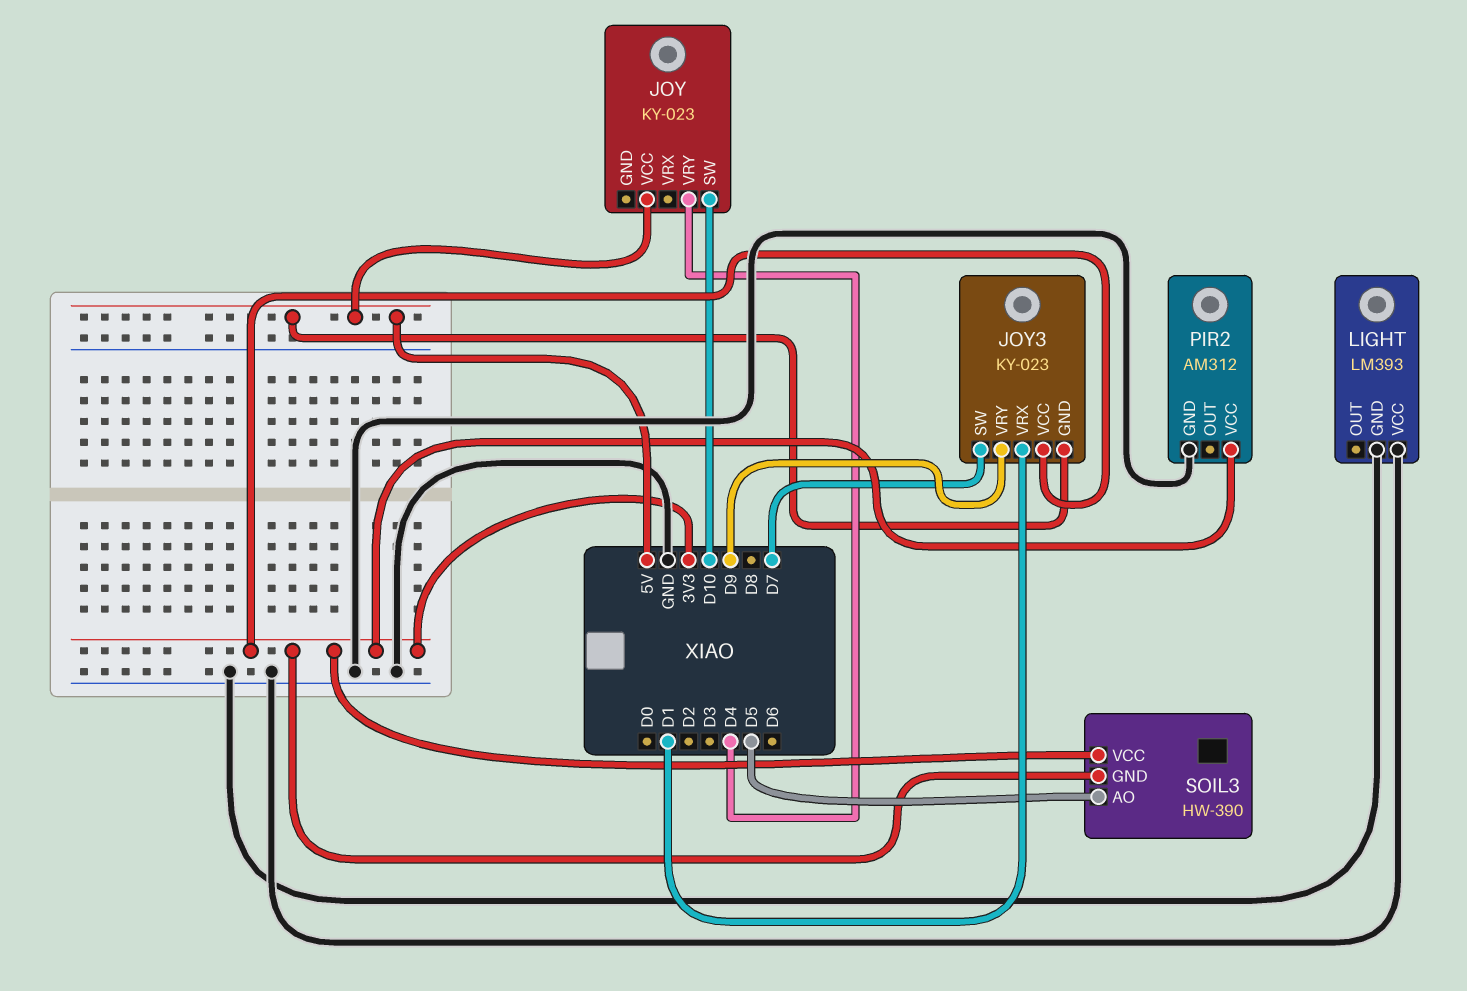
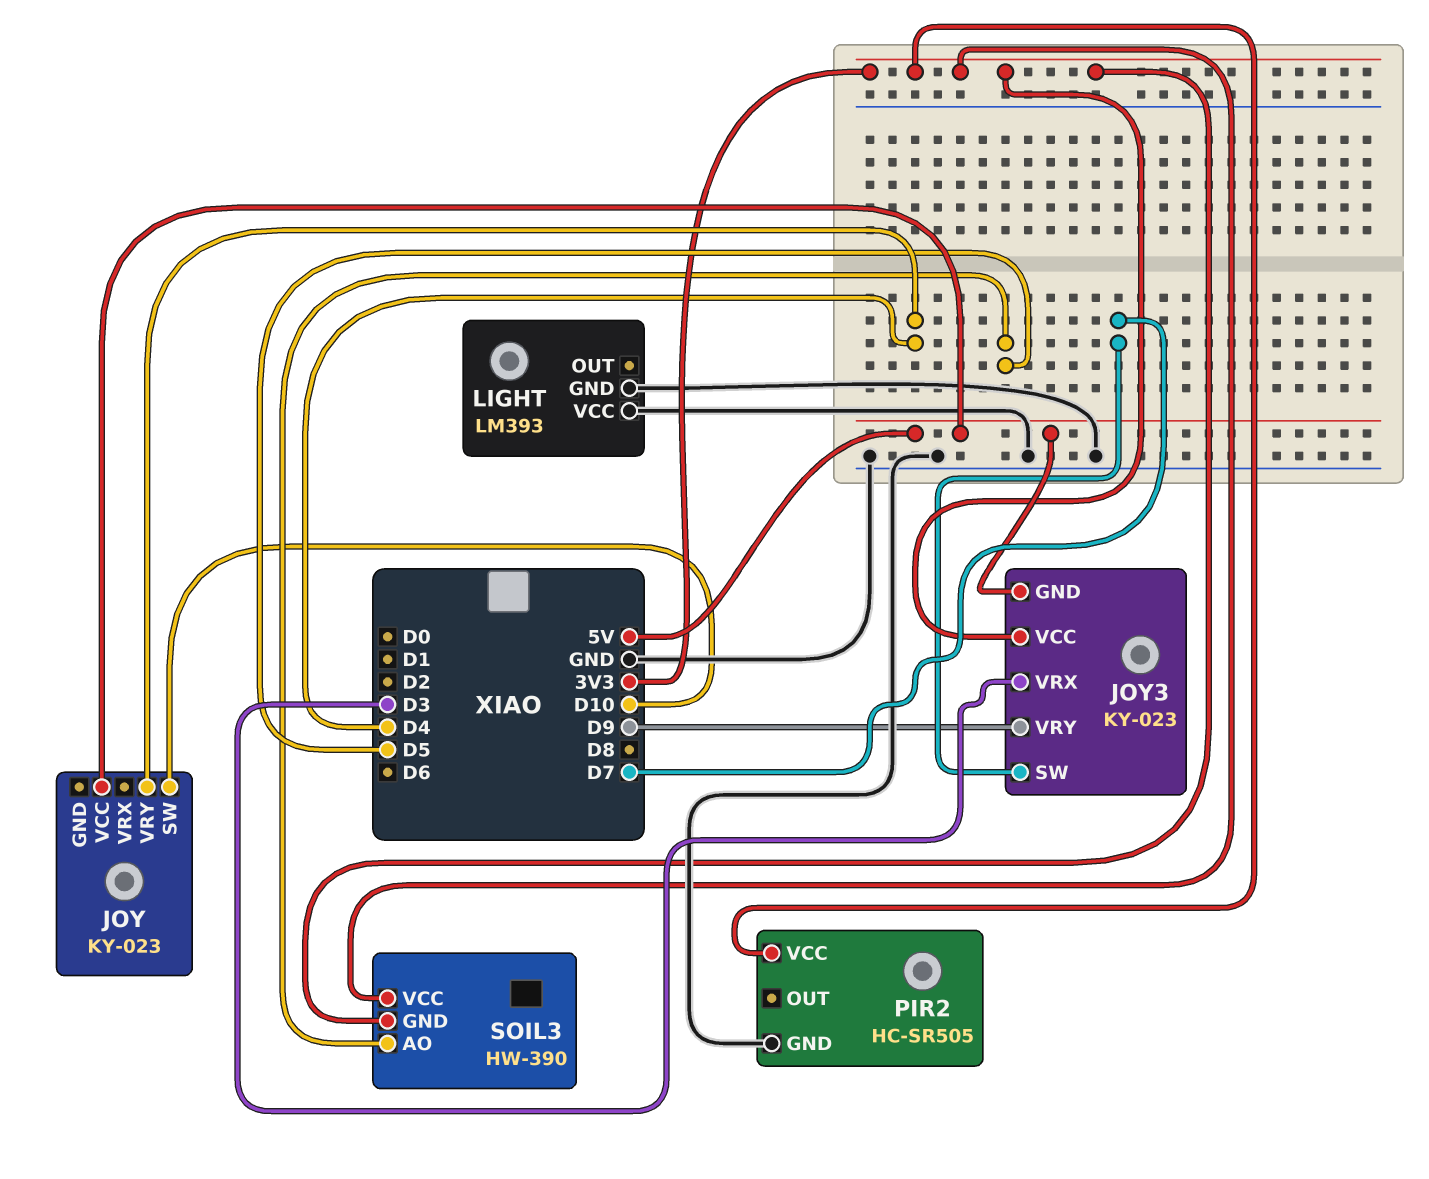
JOY3 pin VRX: D1 -> D3
PIR2: AM312 -> HC-SR505

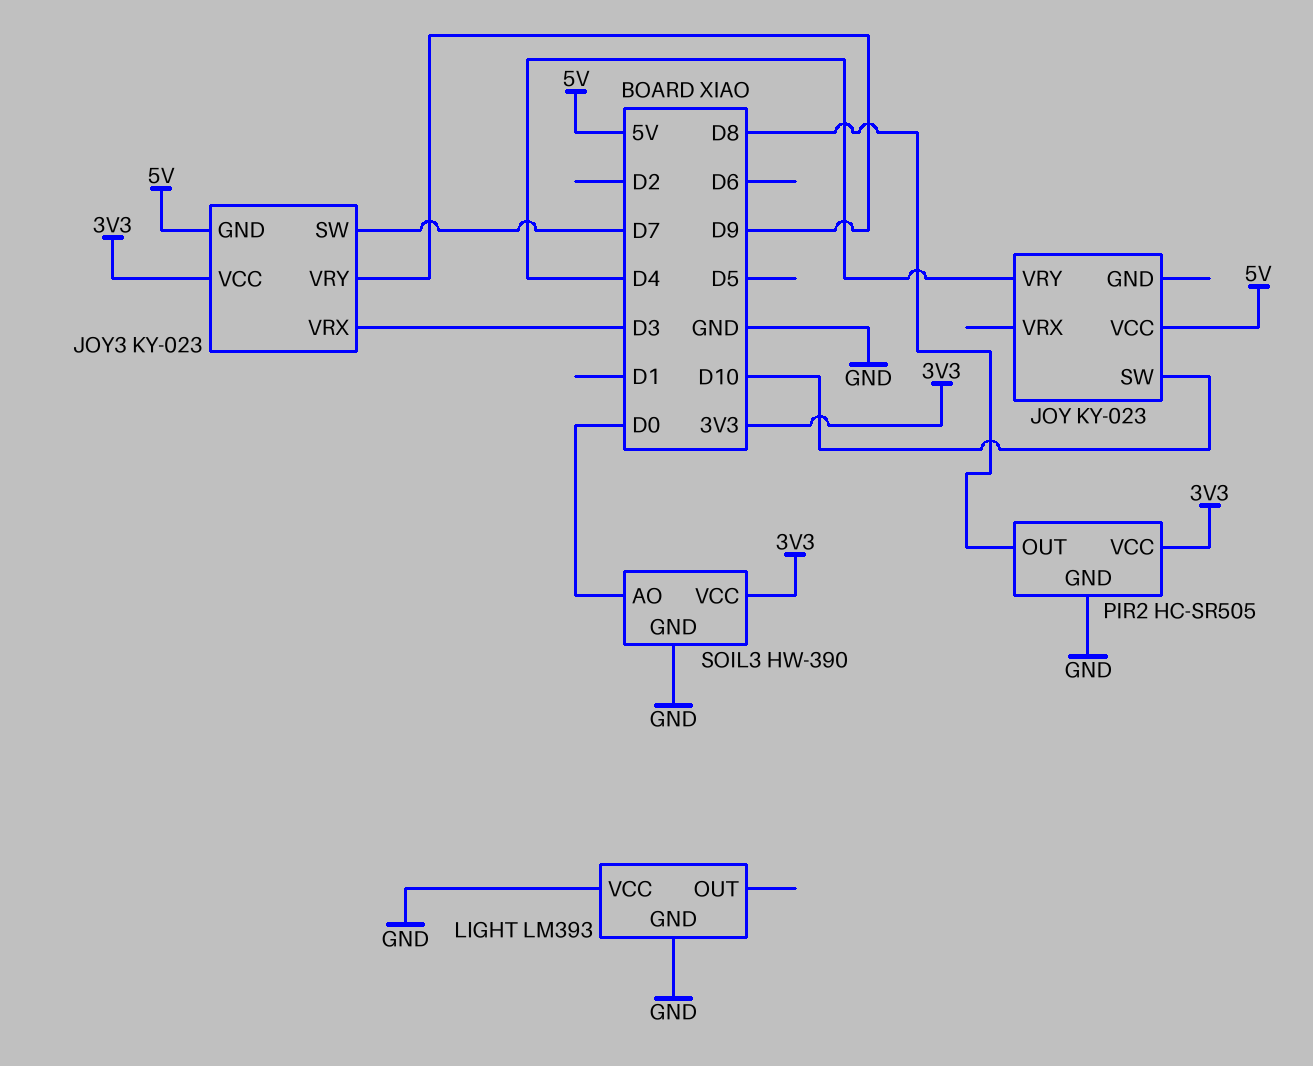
PIR2 pin OUT: none -> D8
SOIL3 pin AO: D5 -> D0
SOIL3 pin GND: 3V3 -> GND

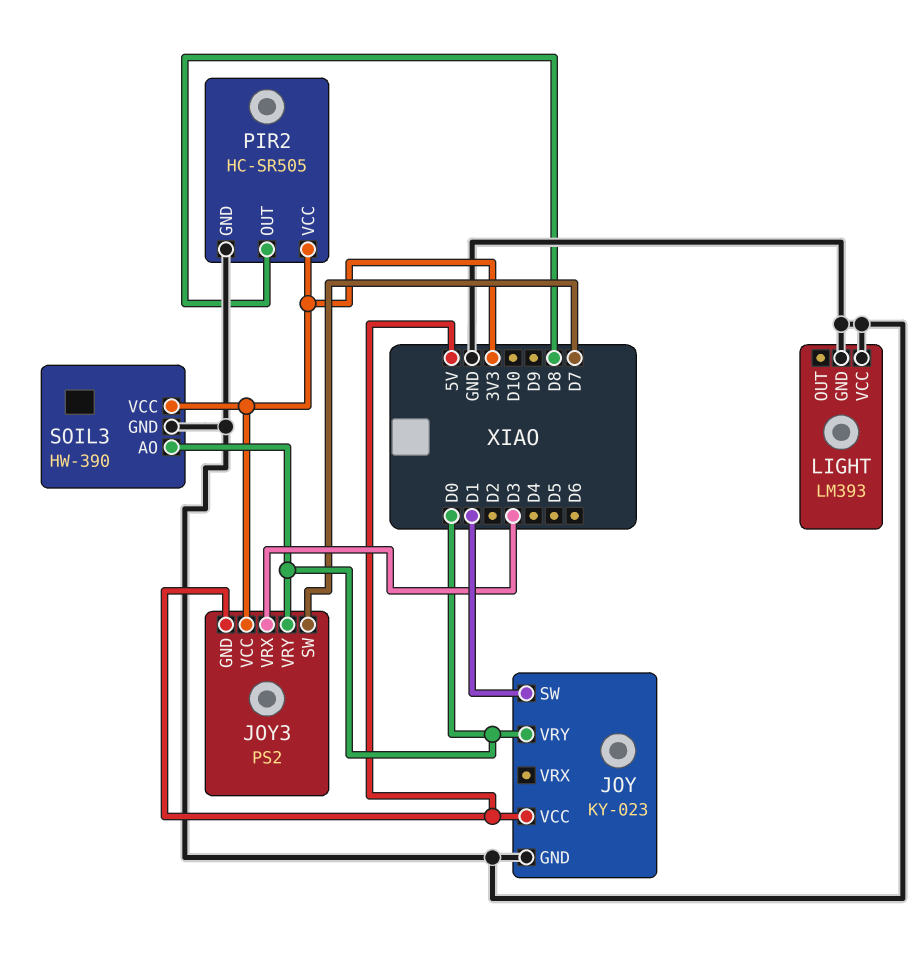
JOY pin GND: none -> GND
JOY pin SW: D10 -> D1
JOY pin VRY: D4 -> D0
JOY3: KY-023 -> PS2
JOY3 pin VRY: D9 -> D0

